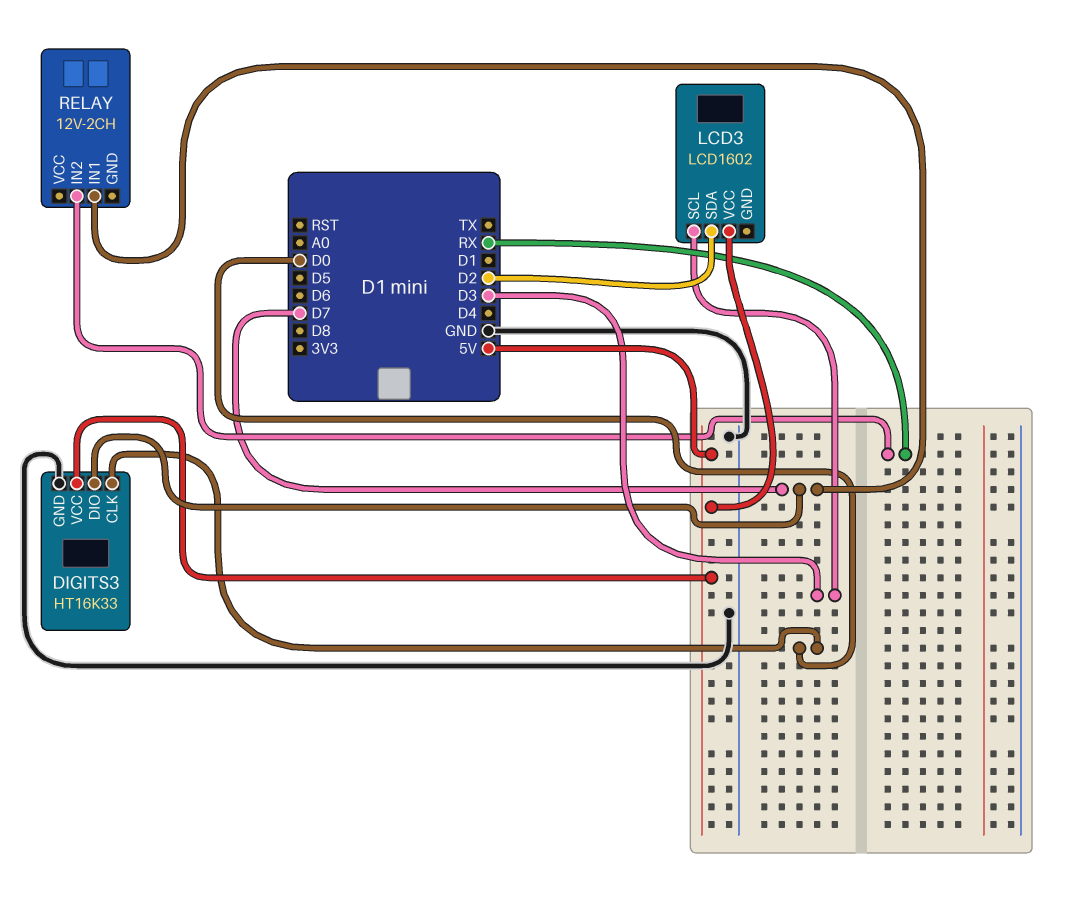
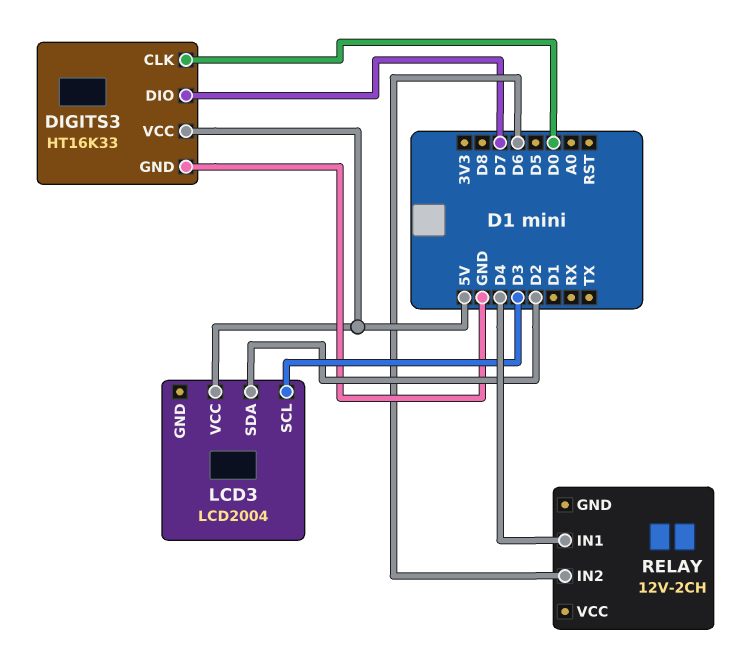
LCD3: LCD1602 -> LCD2004
RELAY pin IN1: D7 -> D4
RELAY pin IN2: RX -> D6

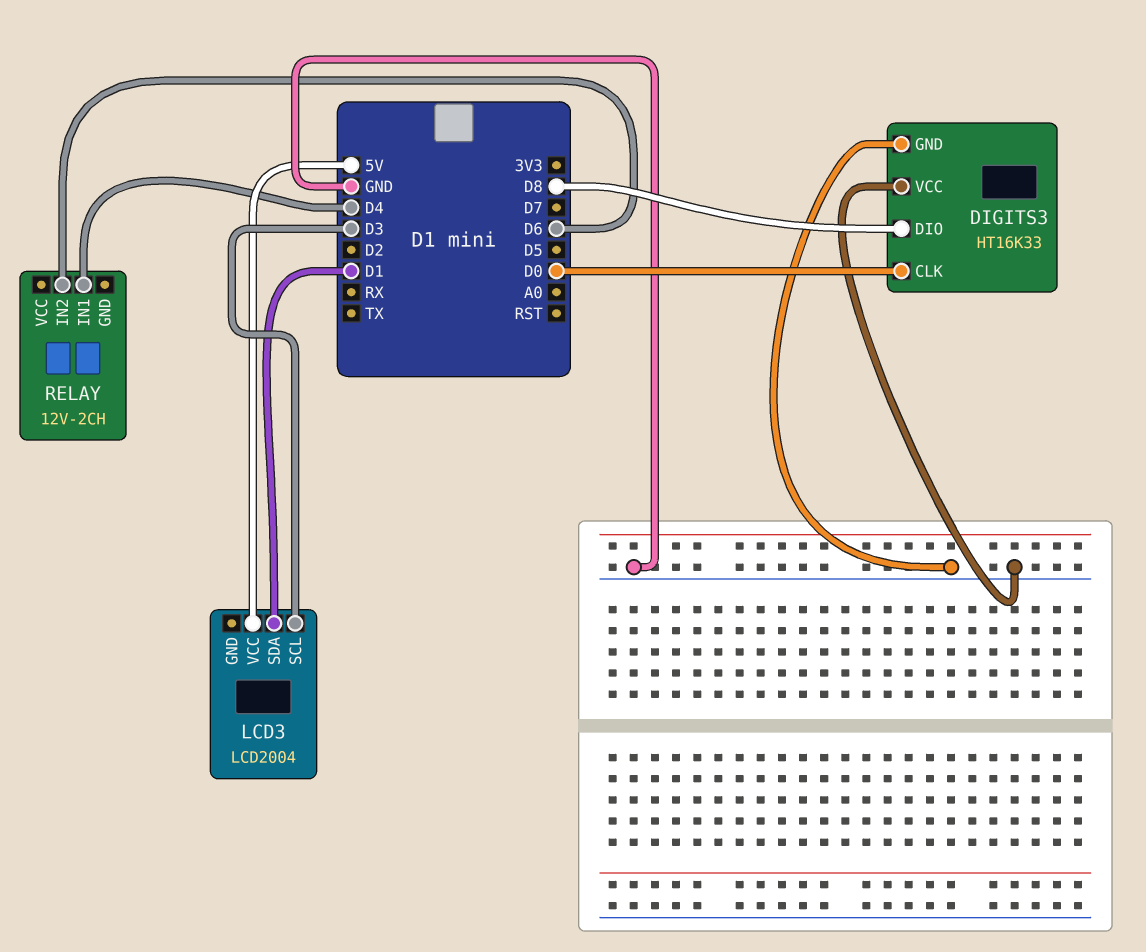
DIGITS3 pin DIO: D7 -> D8
DIGITS3 pin VCC: 5V -> GND
LCD3 pin SDA: D2 -> D1

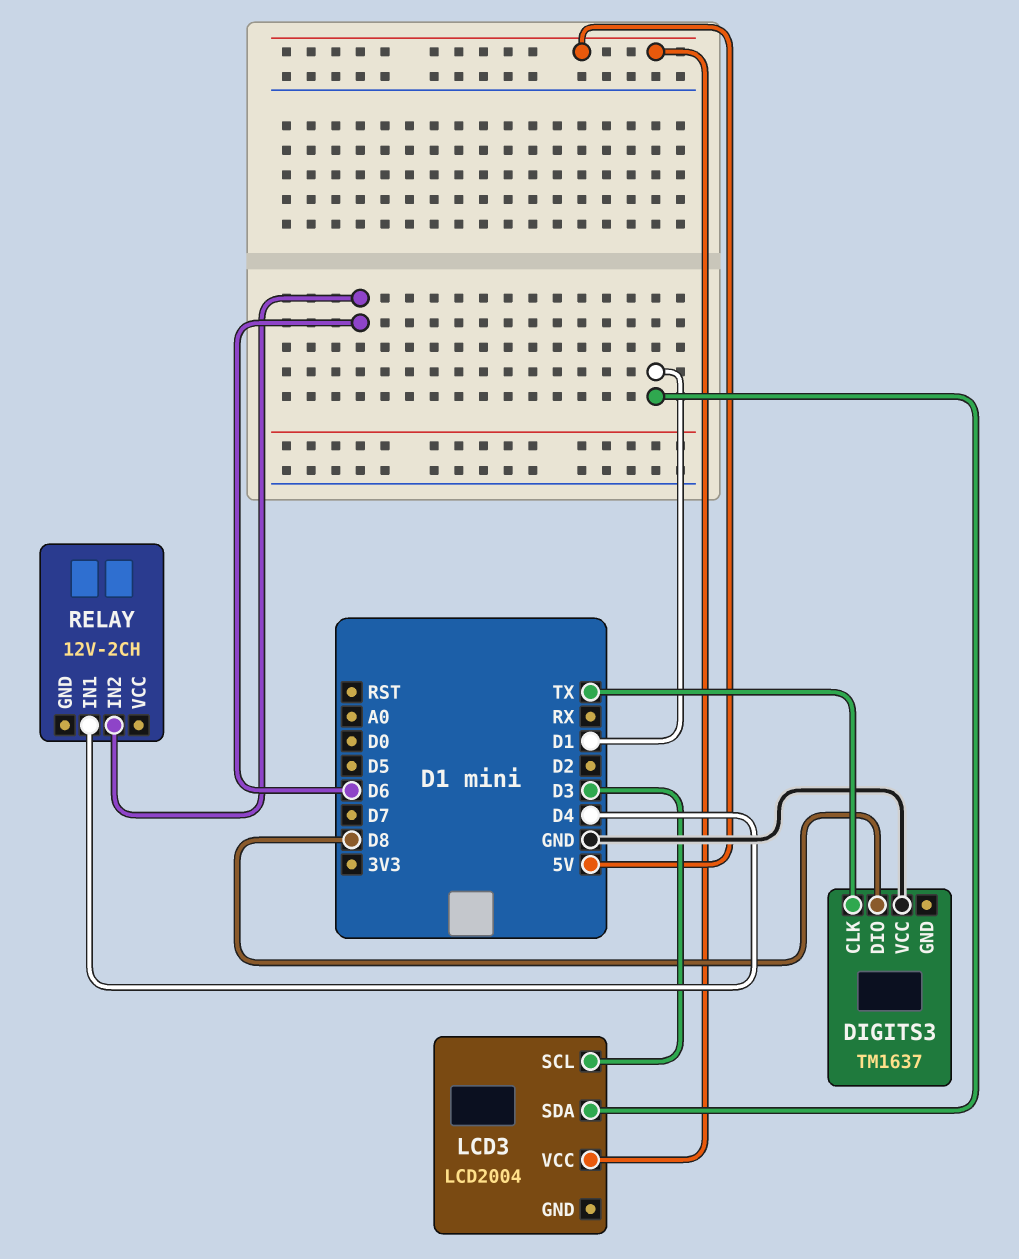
DIGITS3: HT16K33 -> TM1637
DIGITS3 pin CLK: D0 -> TX
DIGITS3 pin GND: GND -> none

